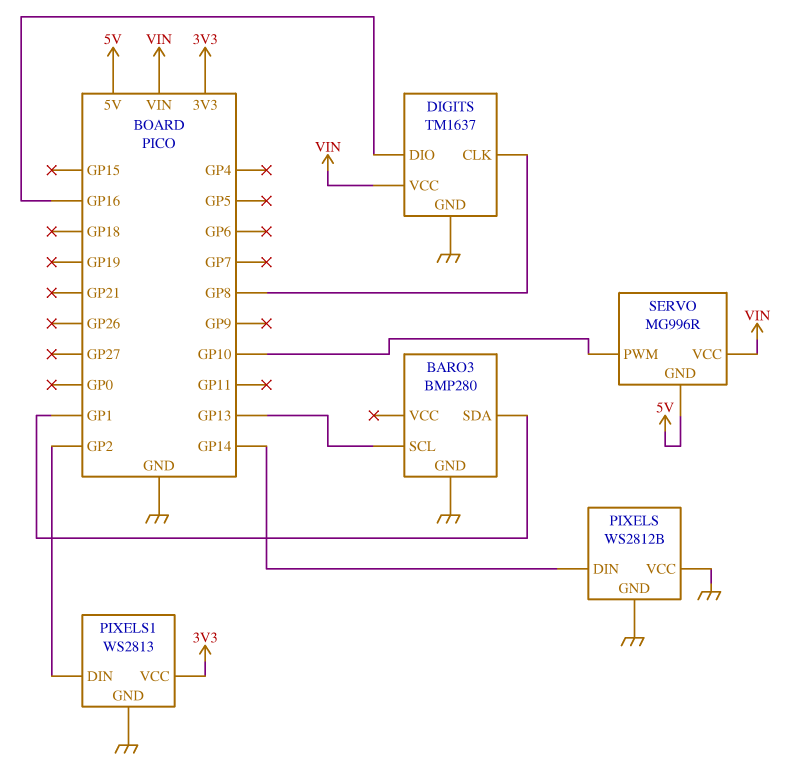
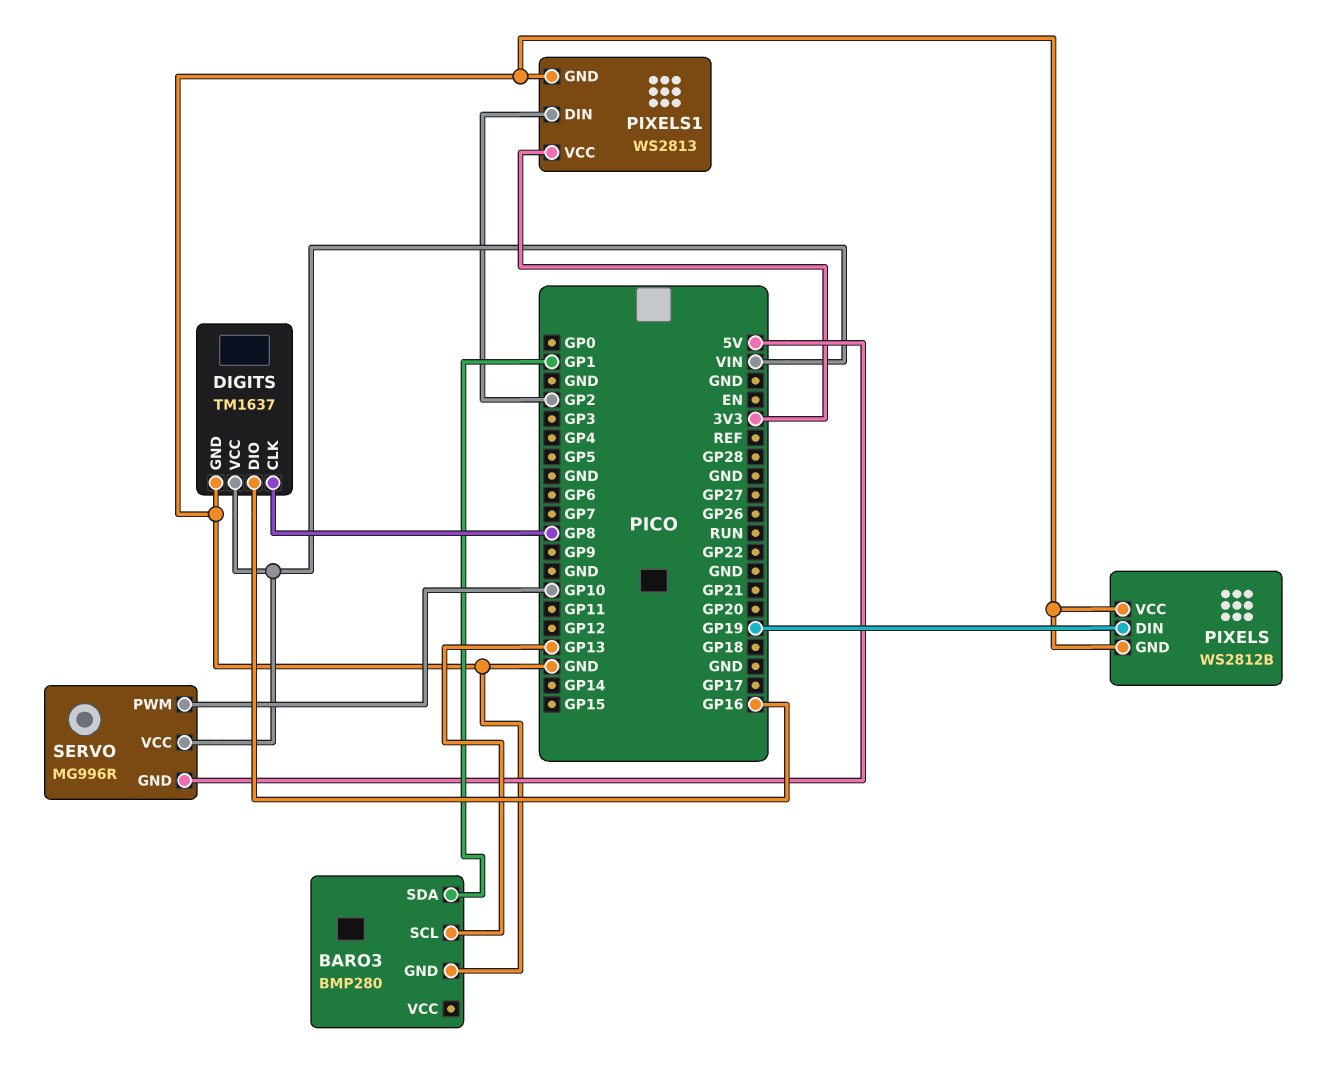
PIXELS pin DIN: GP14 -> GP19

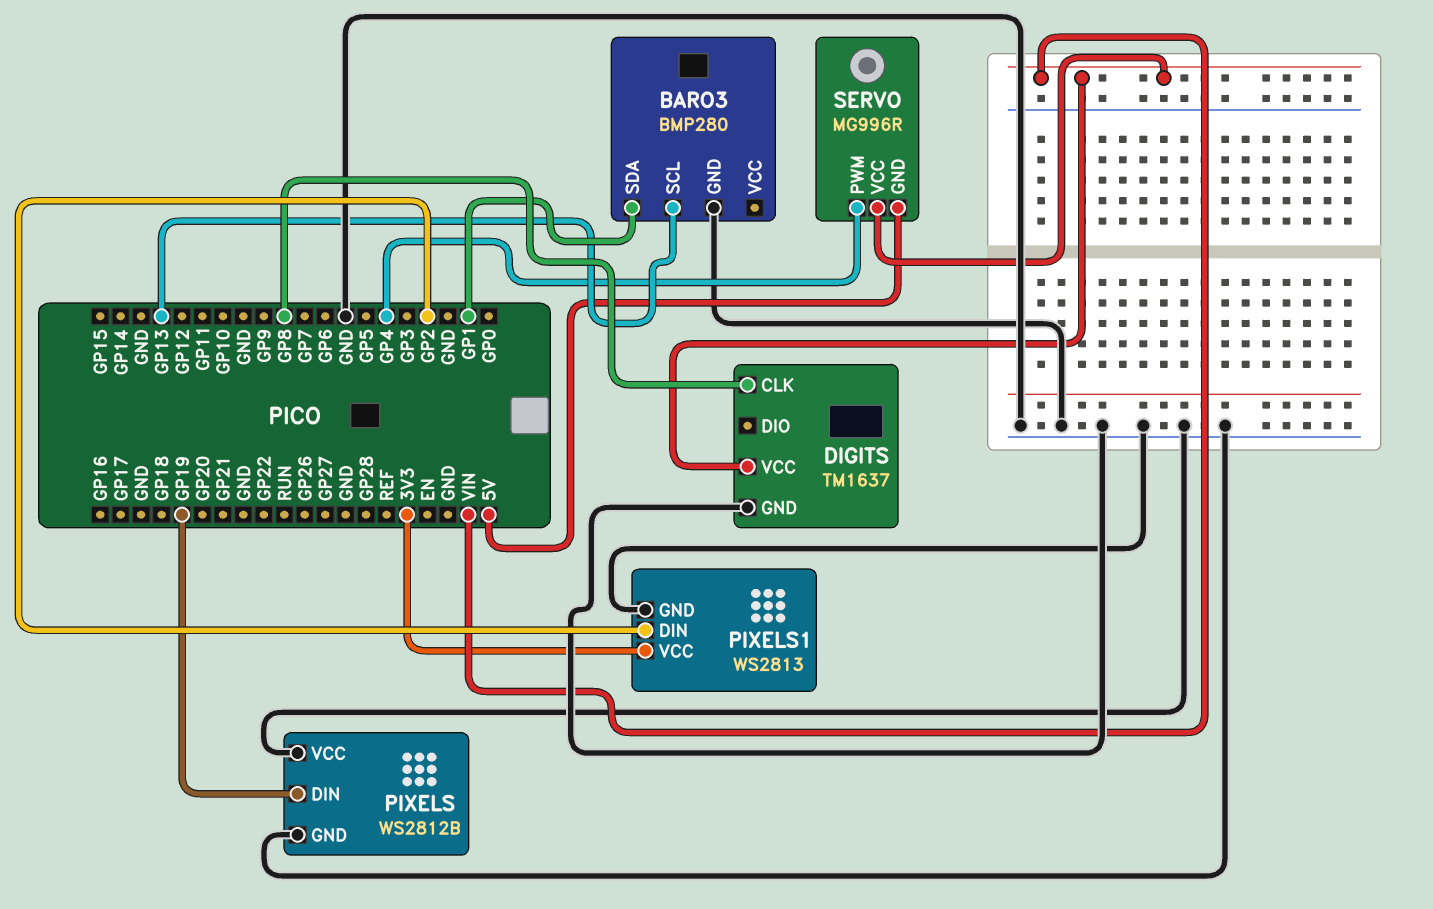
DIGITS pin DIO: GP16 -> none
SERVO pin PWM: GP10 -> GP4

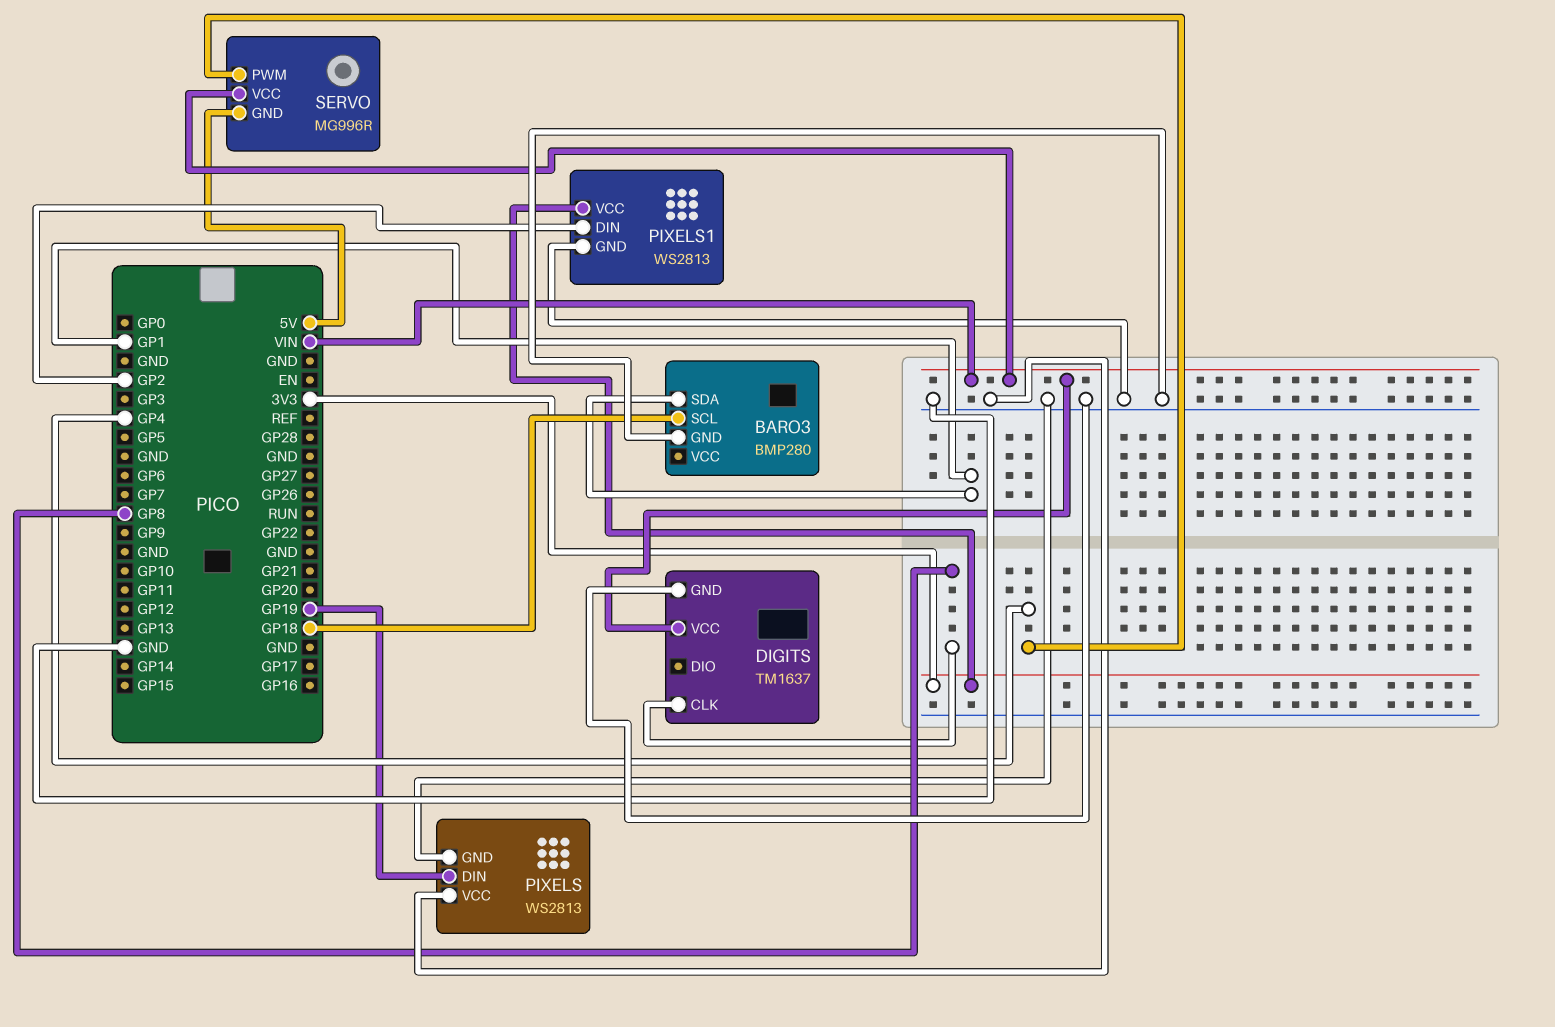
BARO3 pin SCL: GP13 -> GP18
PIXELS: WS2812B -> WS2813

